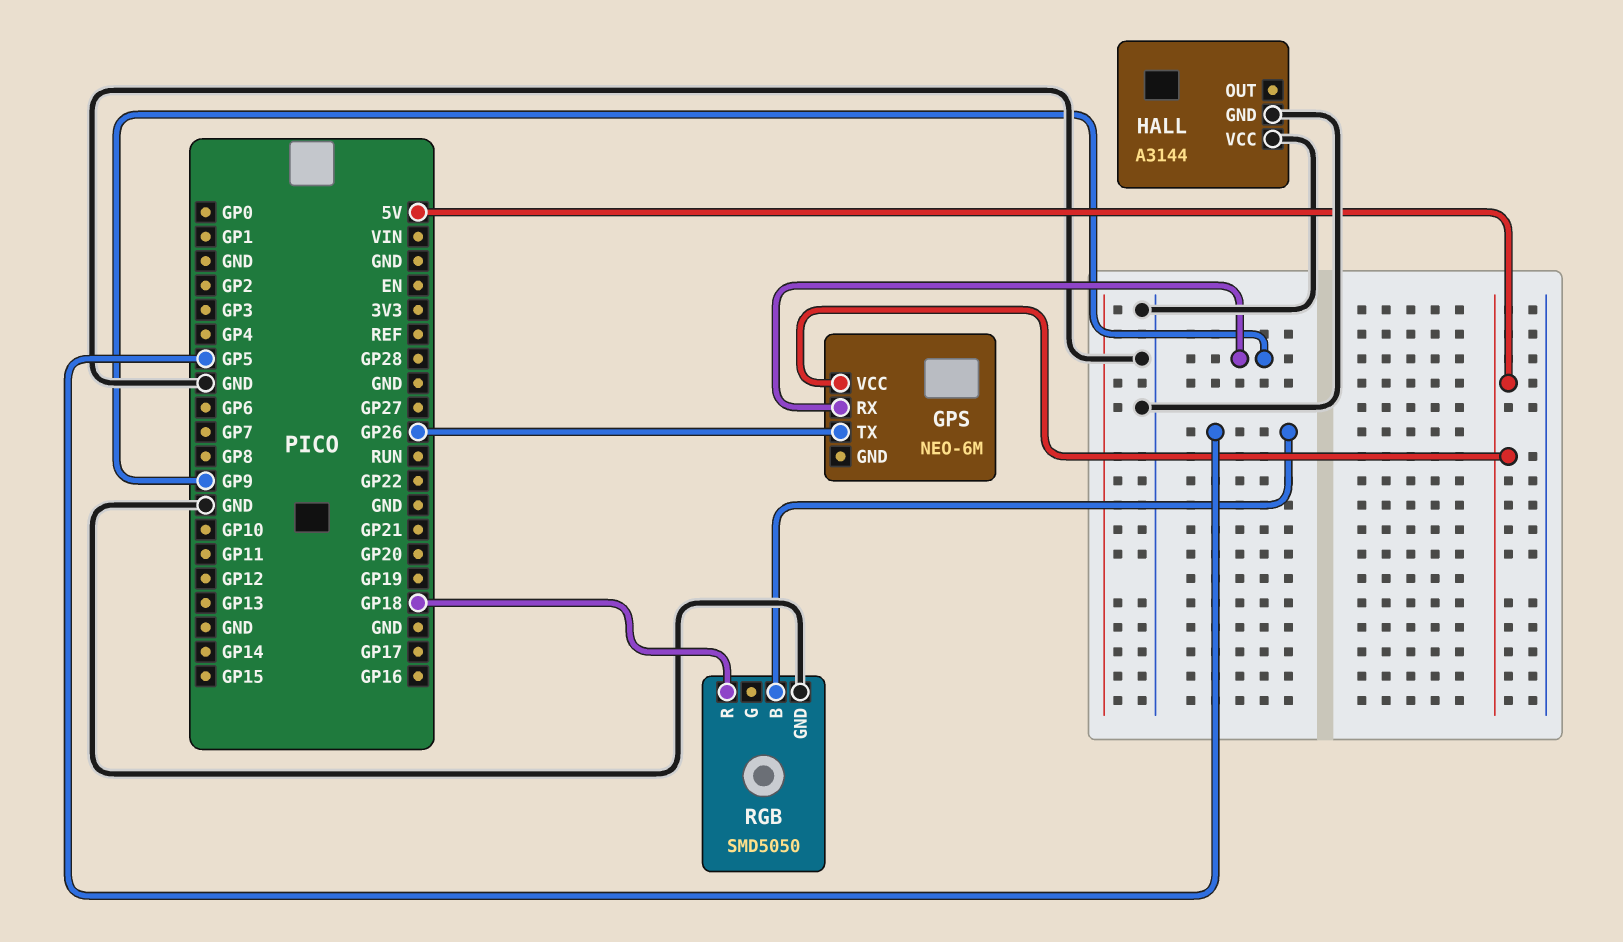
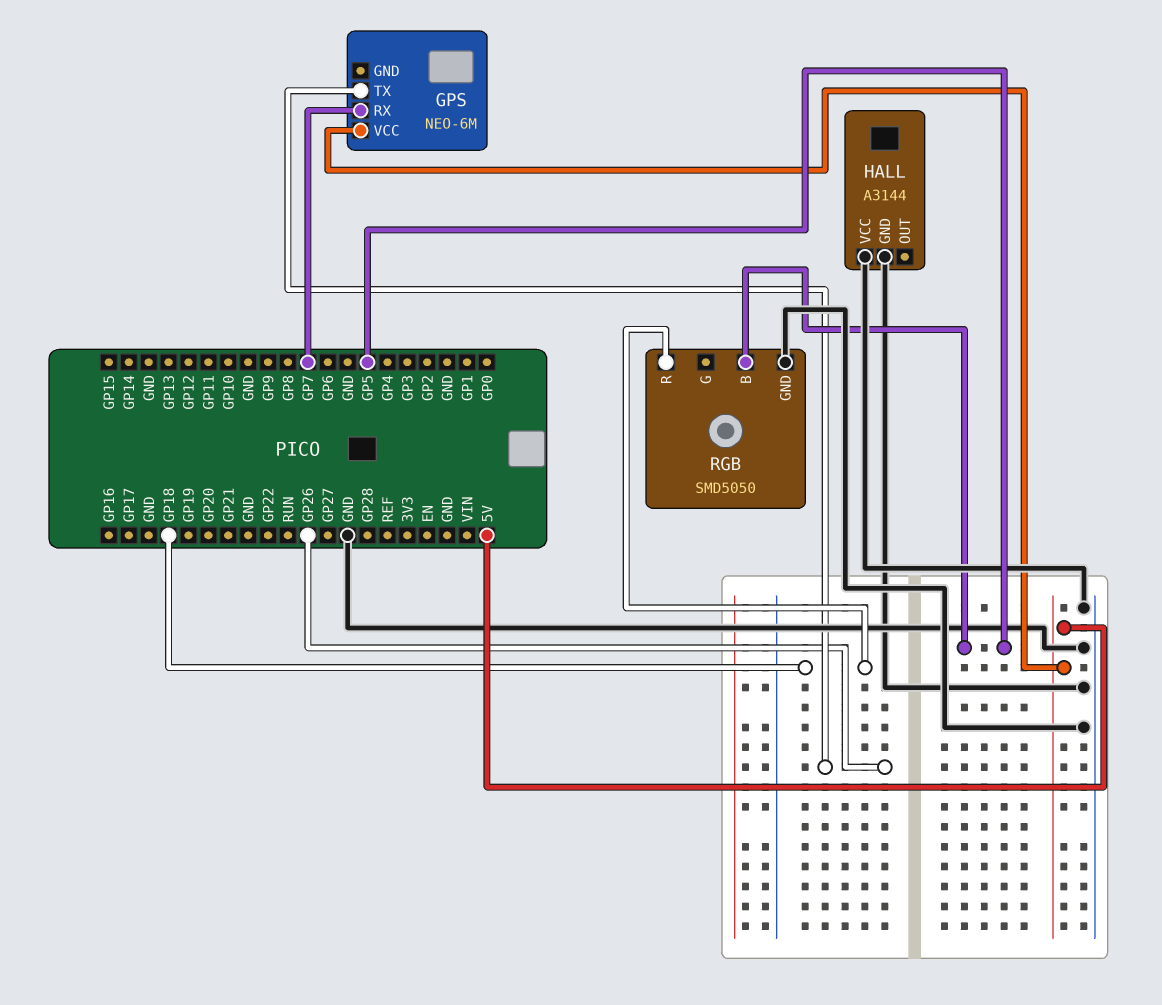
GPS pin RX: GP9 -> GP7

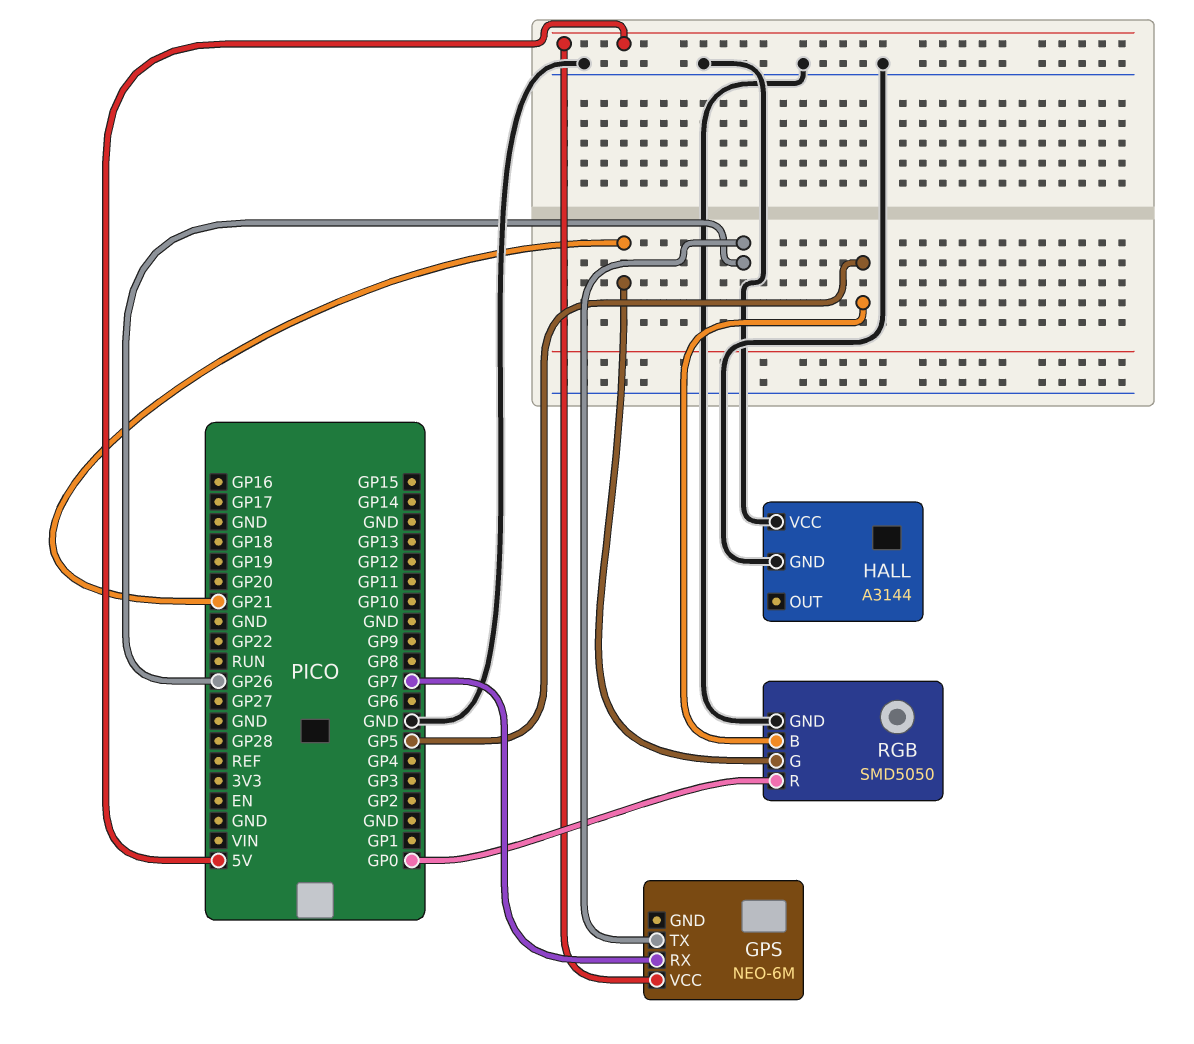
RGB pin G: none -> GP21
RGB pin R: GP18 -> GP0

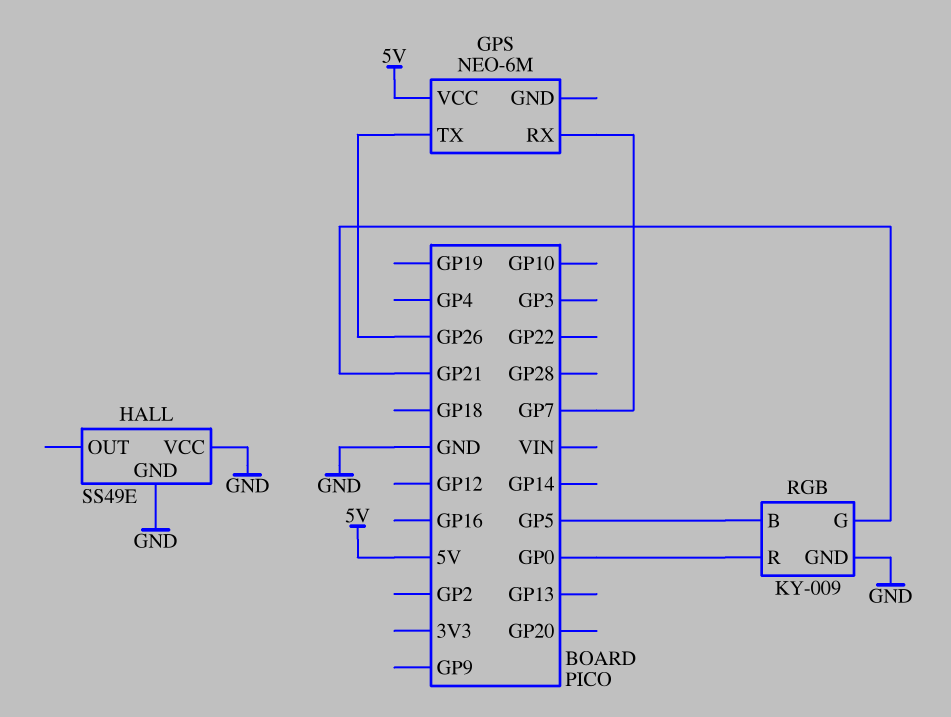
HALL: A3144 -> SS49E
RGB: SMD5050 -> KY-009

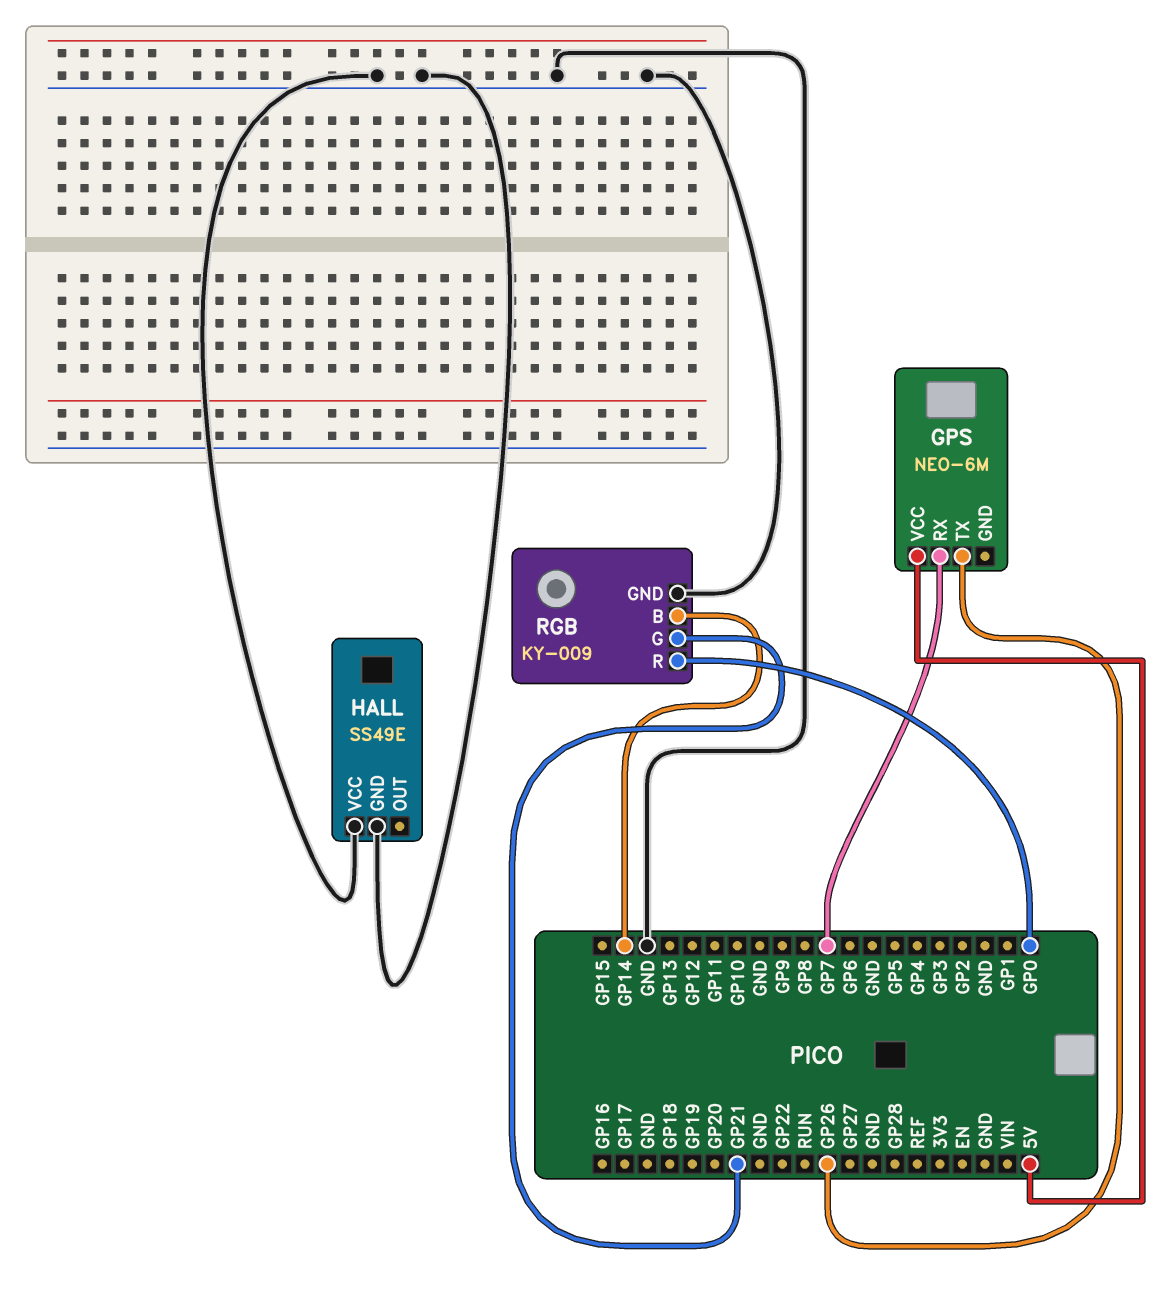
RGB pin B: GP5 -> GP14

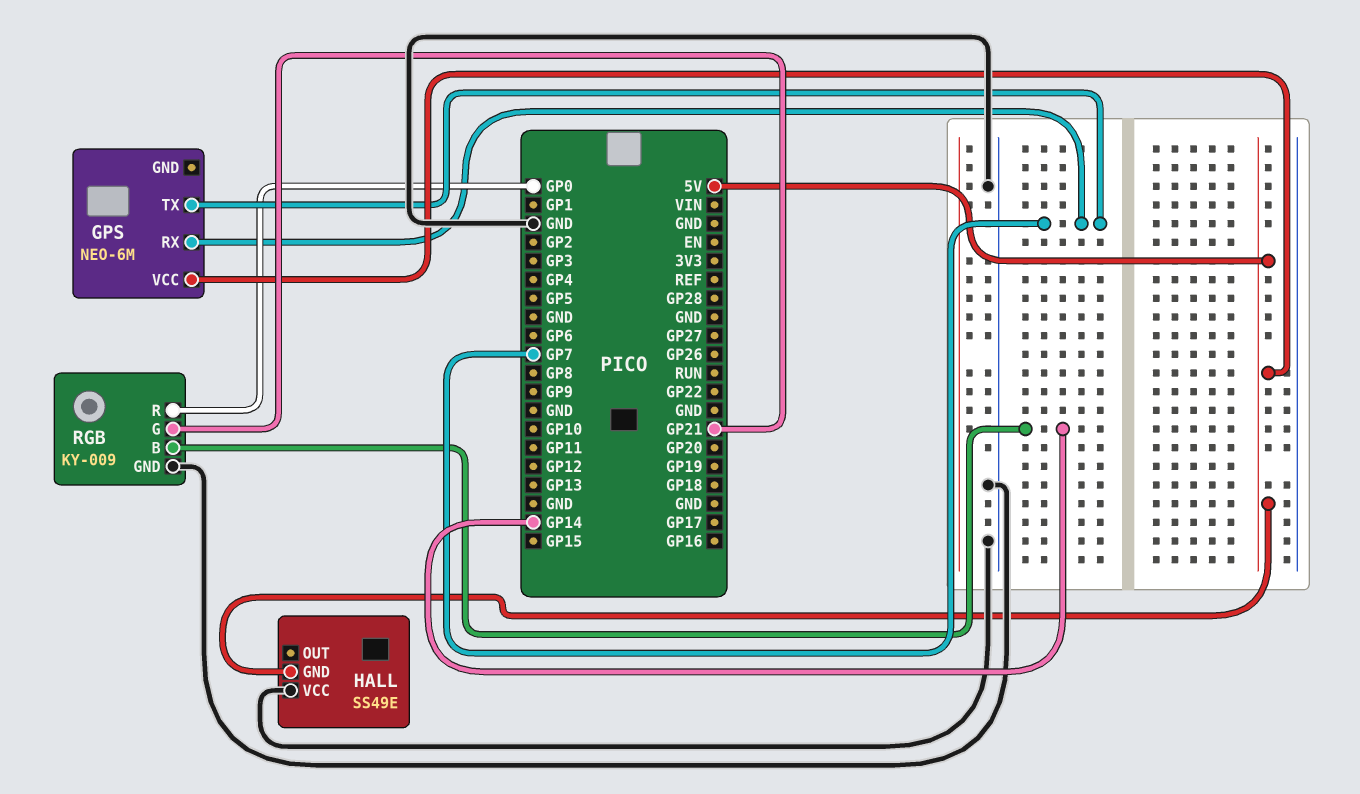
GPS pin TX: GP26 -> GP7
HALL pin GND: GND -> 5V

